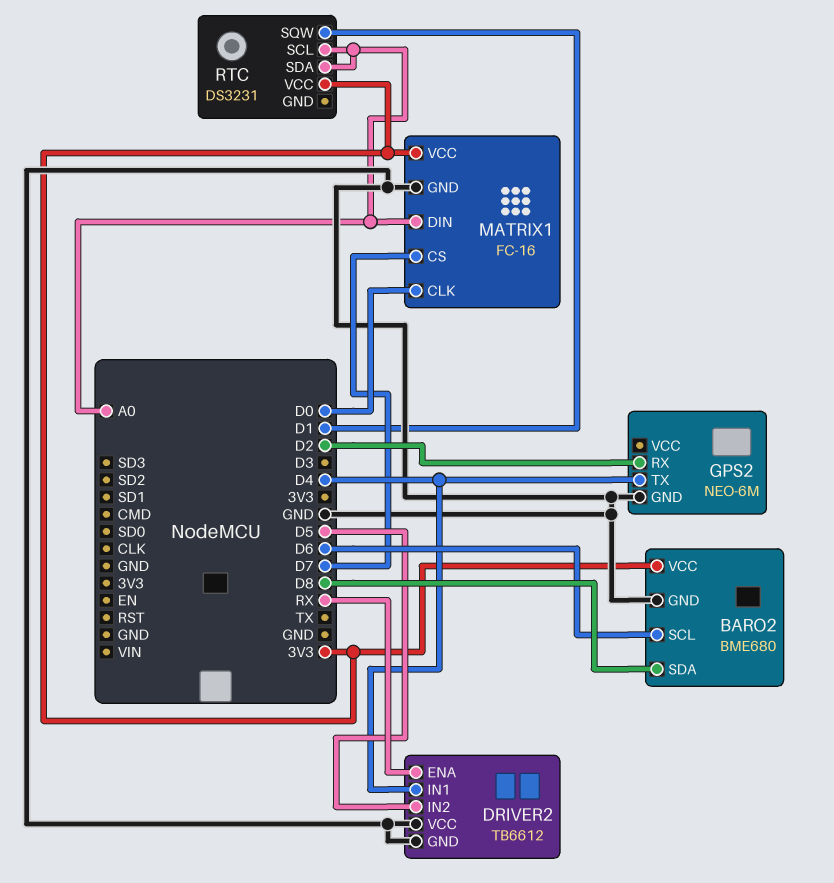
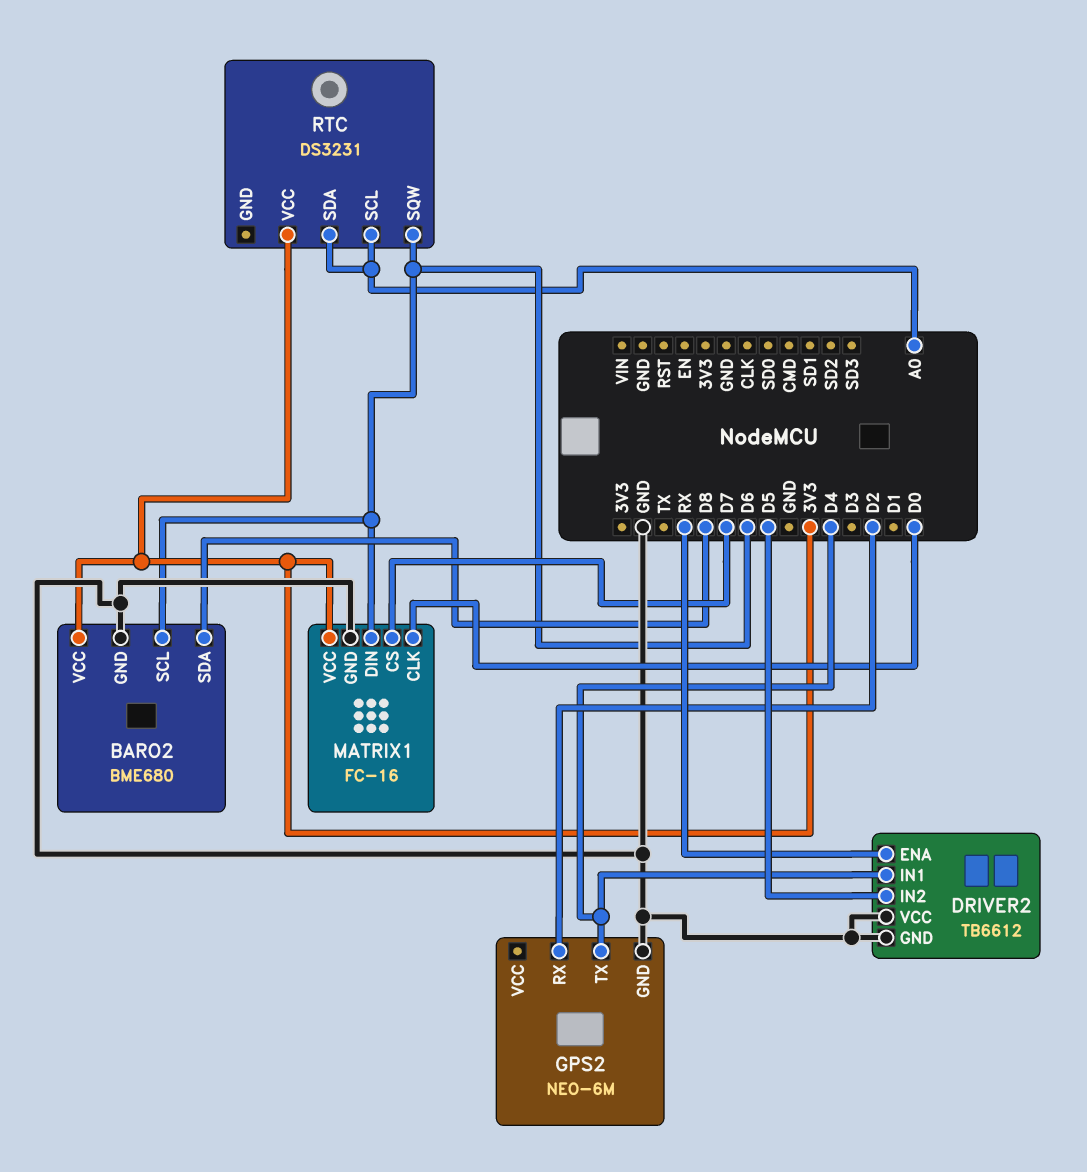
MATRIX1 pin DIN: A0 -> D6
RTC pin SQW: D1 -> D6

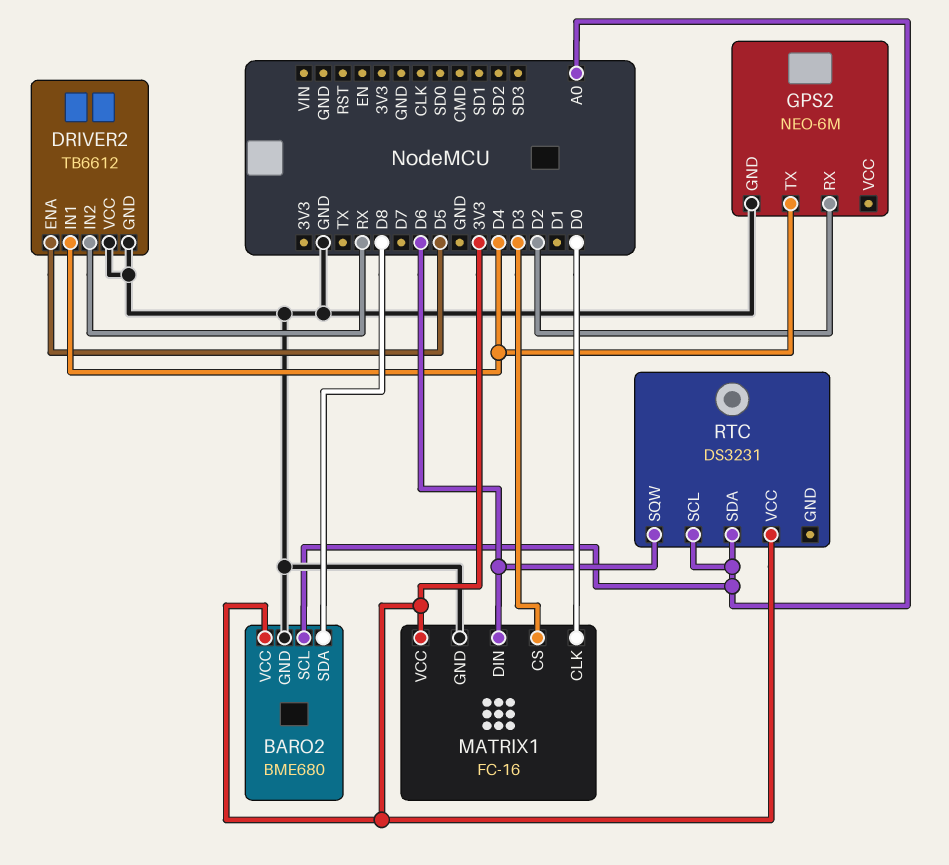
BARO2 pin SCL: D6 -> A0
DRIVER2 pin ENA: RX -> D5
DRIVER2 pin IN2: D5 -> RX
MATRIX1 pin CS: D7 -> D3

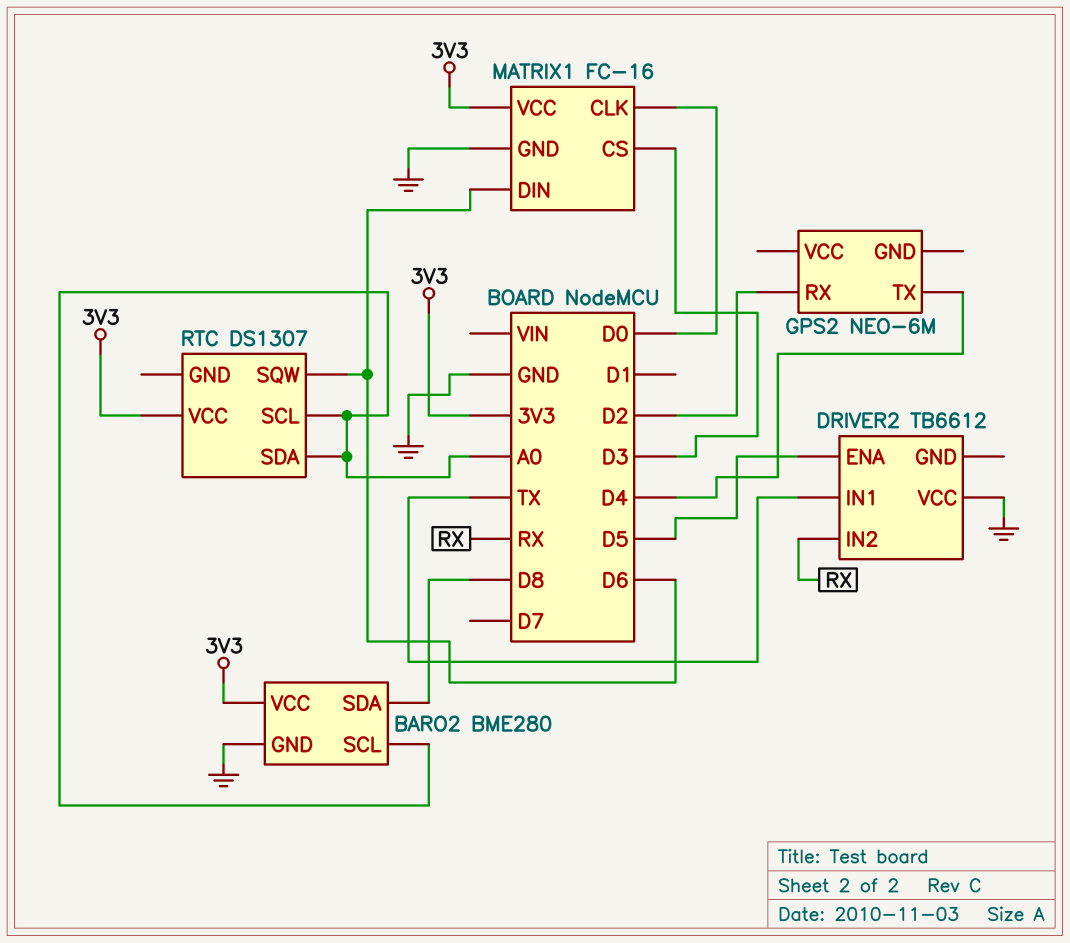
BARO2: BME680 -> BME280
DRIVER2 pin GND: GND -> none
DRIVER2 pin IN1: D4 -> TX
GPS2 pin GND: GND -> none
RTC: DS3231 -> DS1307

